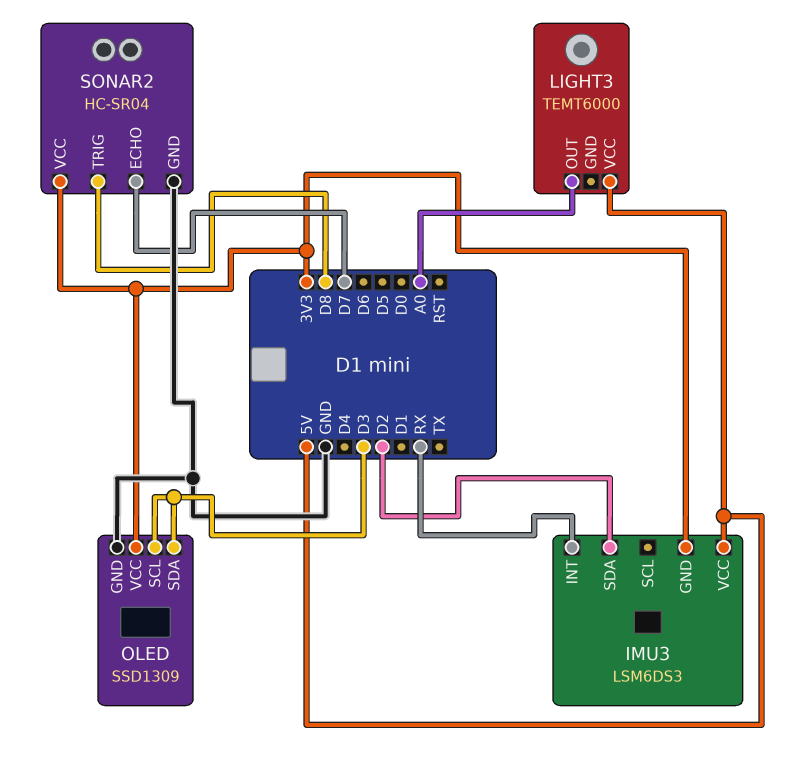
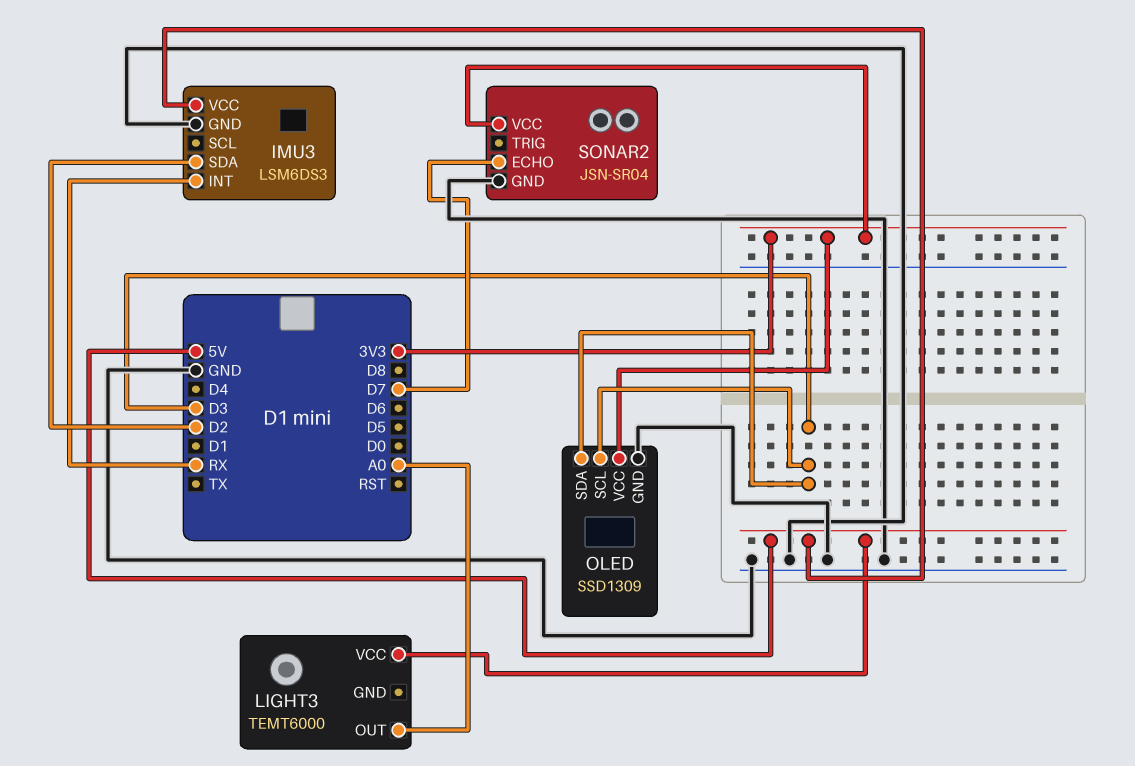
IMU3 pin GND: 3V3 -> GND
SONAR2: HC-SR04 -> JSN-SR04
SONAR2 pin TRIG: D8 -> none

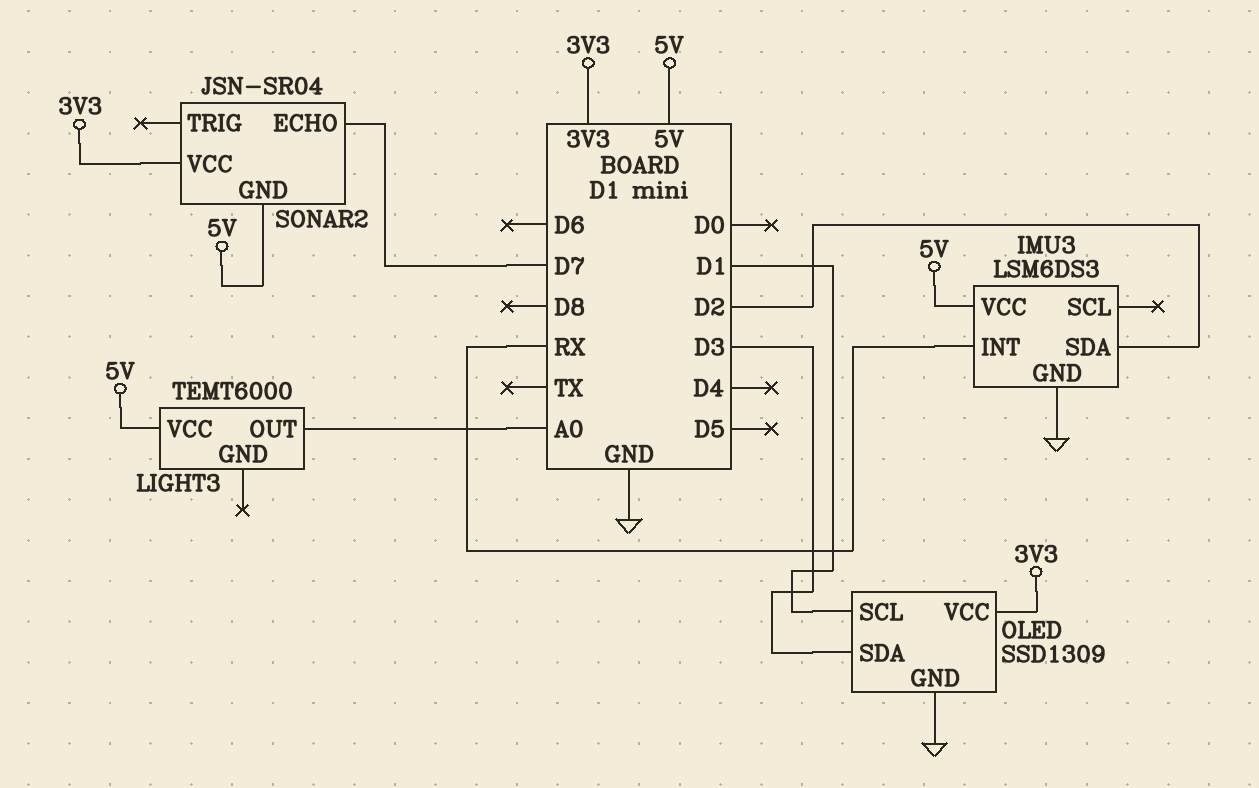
OLED pin SCL: D3 -> D1
SONAR2 pin GND: GND -> 5V

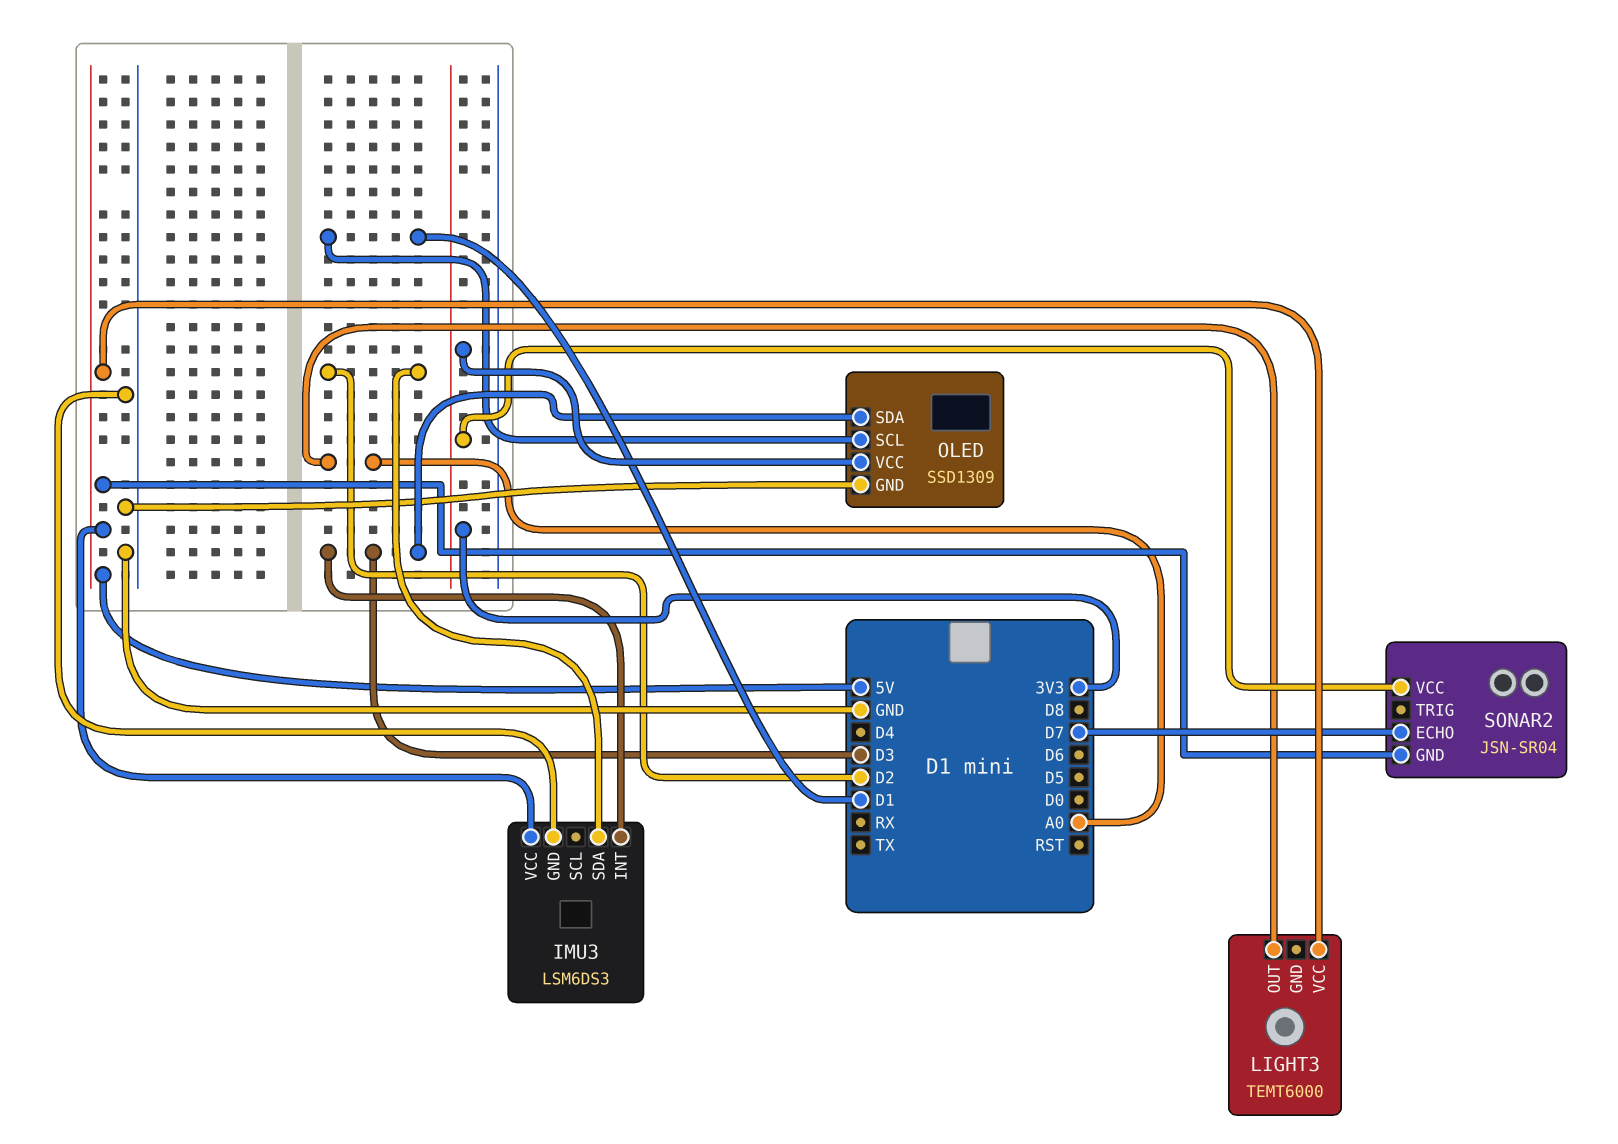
IMU3 pin INT: RX -> D3

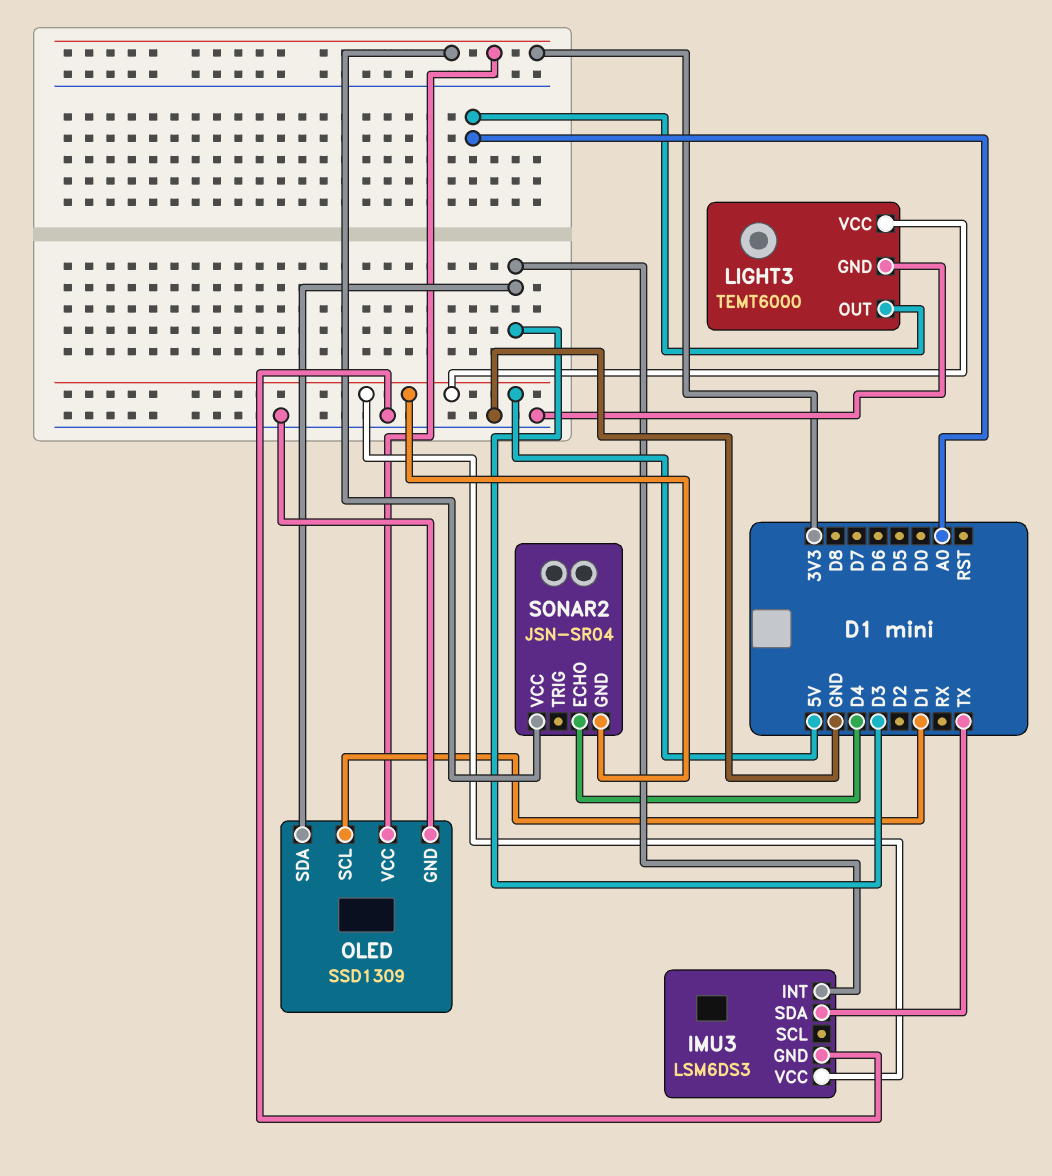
IMU3 pin SDA: D2 -> TX
LIGHT3 pin GND: none -> GND
SONAR2 pin ECHO: D7 -> D4

